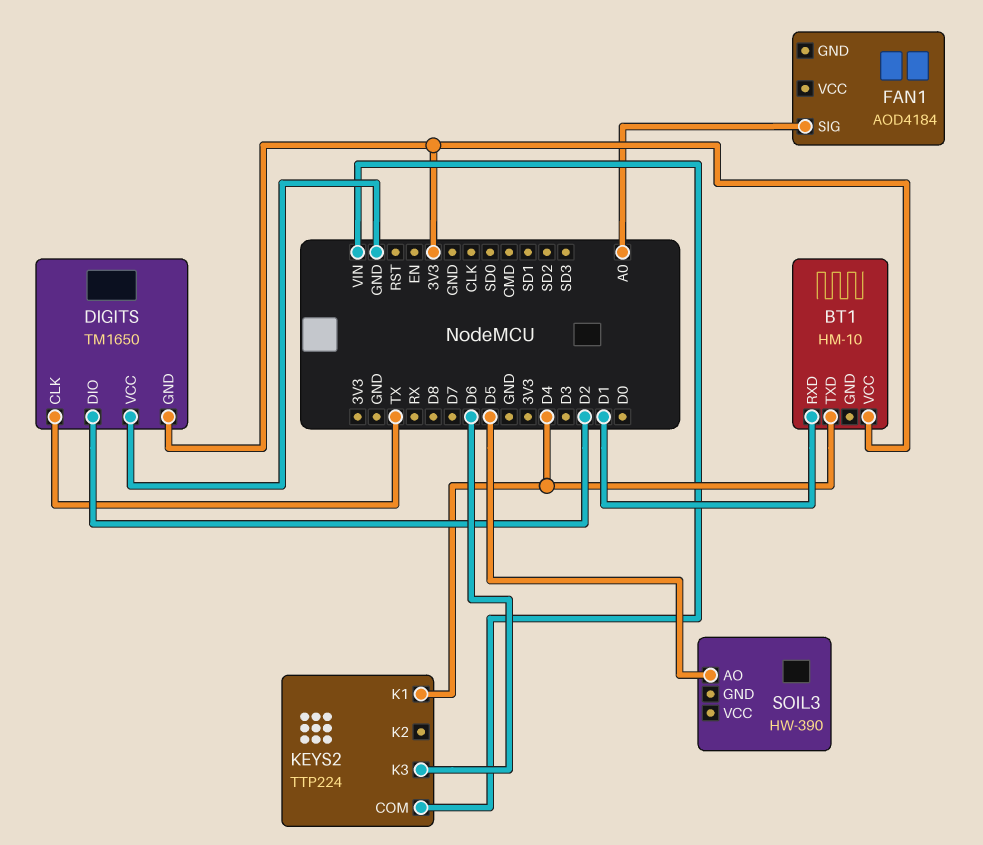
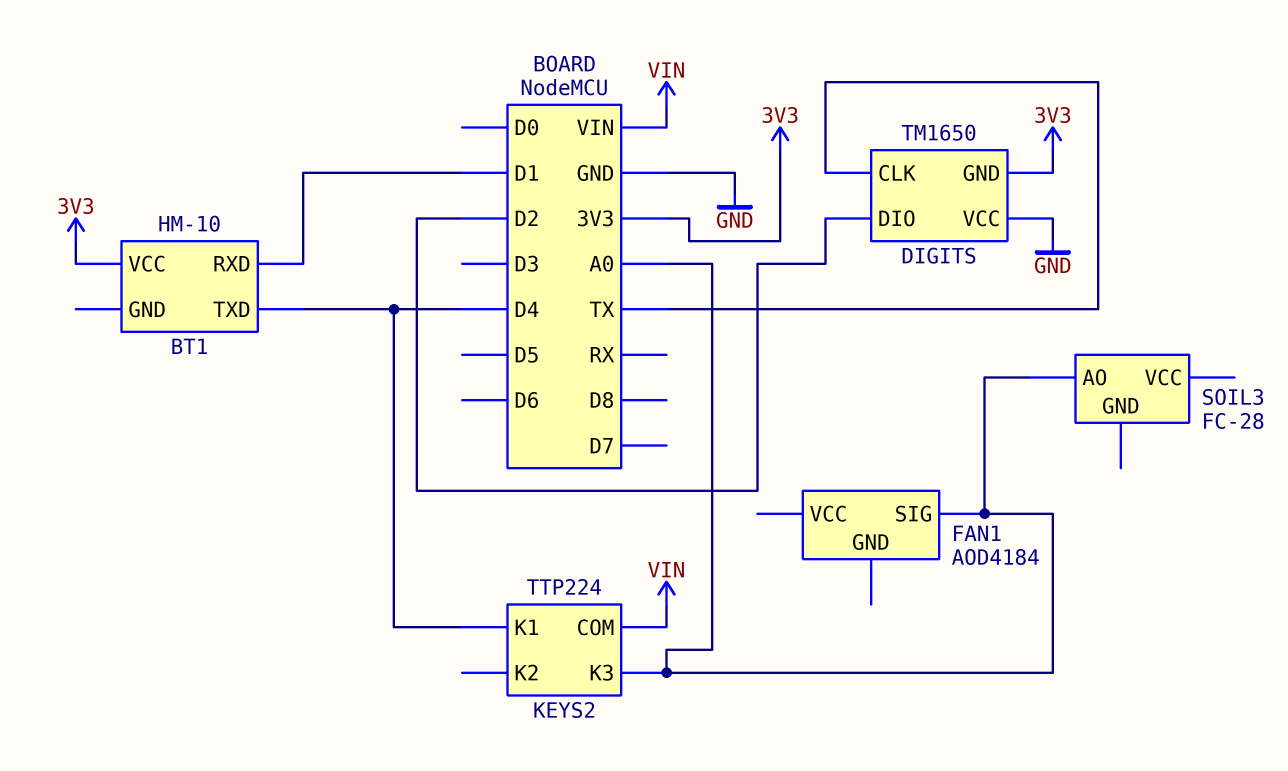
KEYS2 pin K3: D6 -> A0
SOIL3: HW-390 -> FC-28
SOIL3 pin AO: D5 -> A0

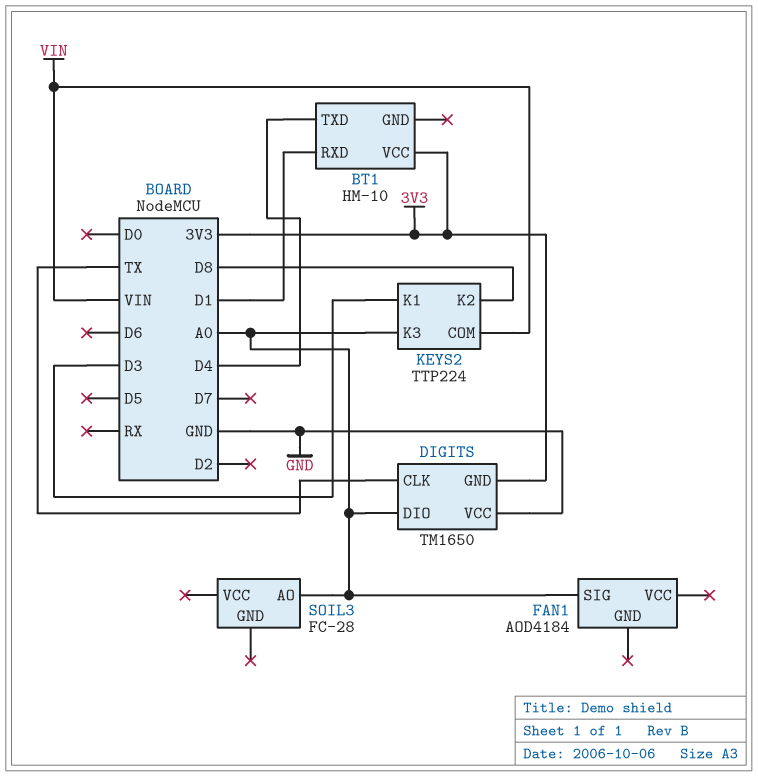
DIGITS pin DIO: D2 -> A0
KEYS2 pin K1: D4 -> D3
KEYS2 pin K2: none -> D8

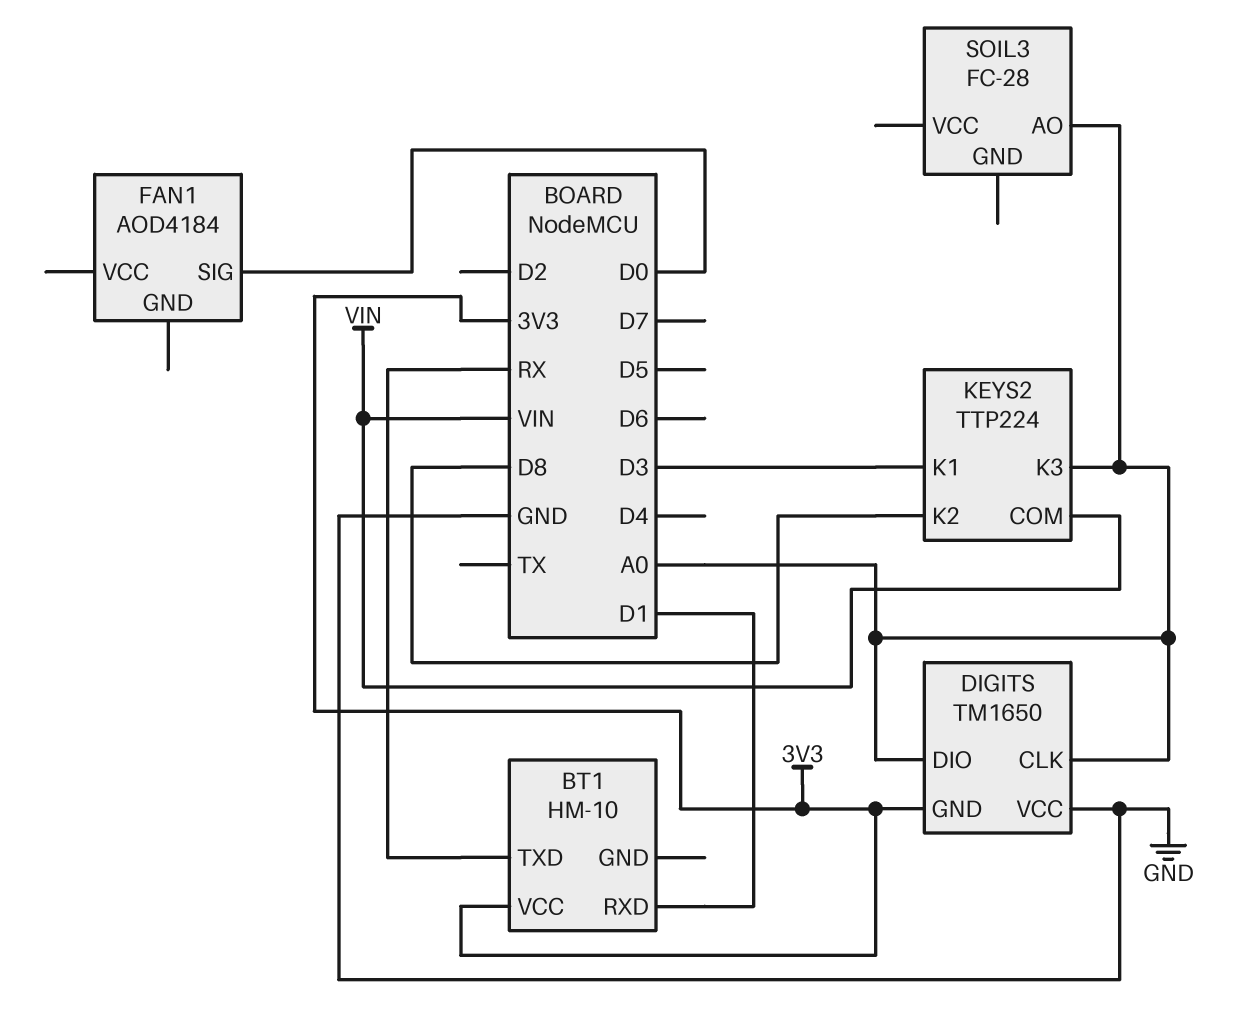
BT1 pin TXD: D4 -> RX
DIGITS pin CLK: TX -> A0
FAN1 pin SIG: A0 -> D0

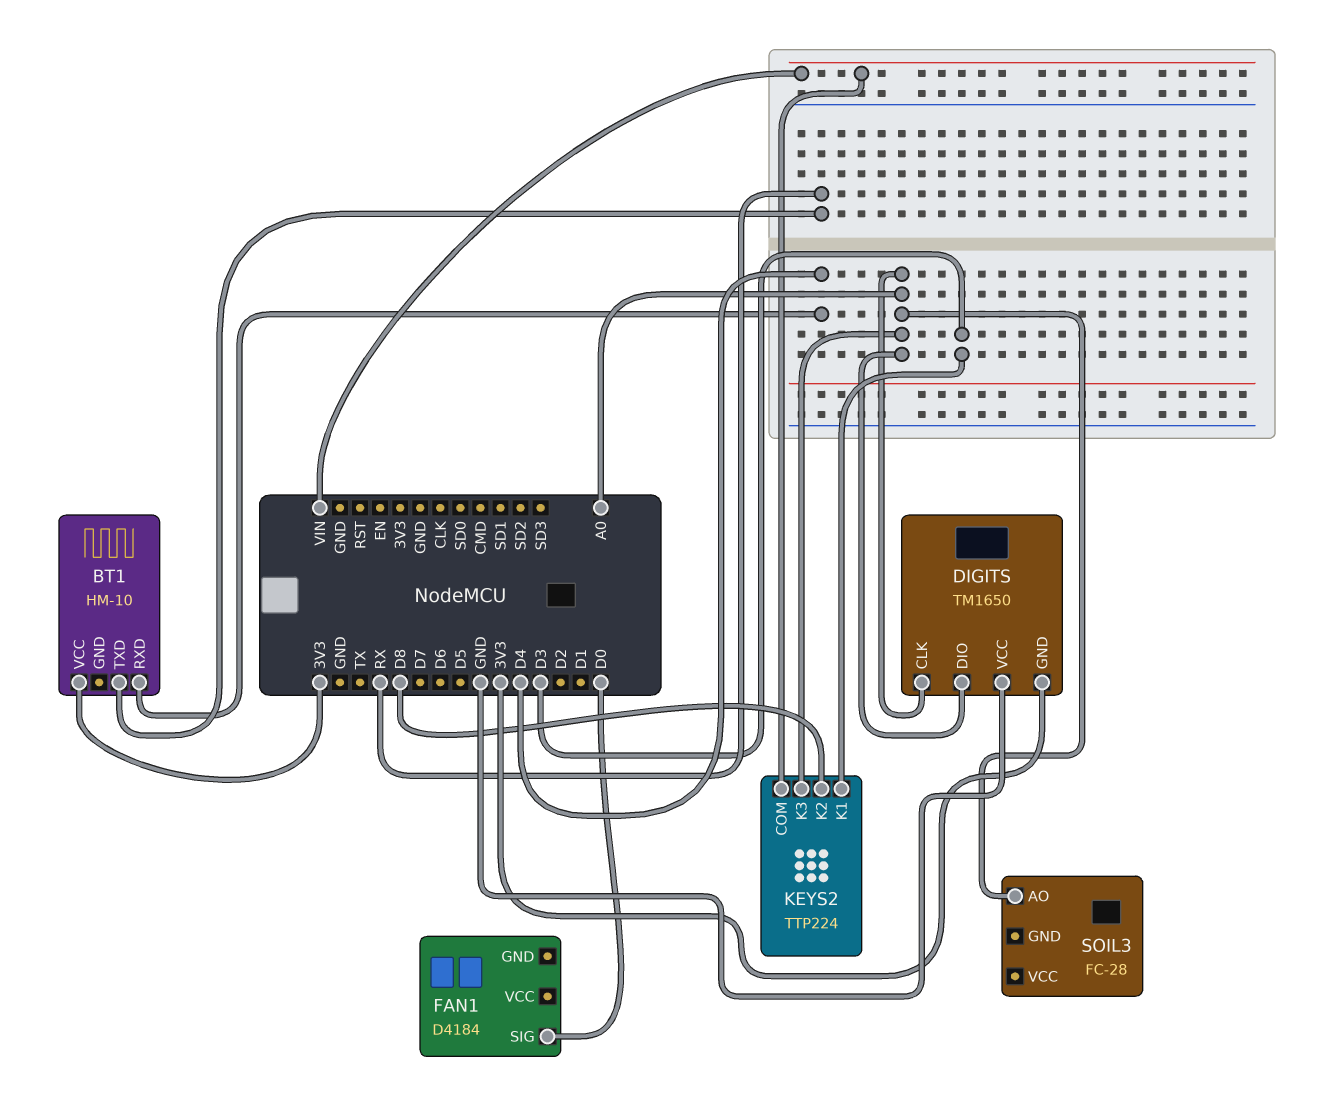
BT1 pin RXD: D1 -> D4
FAN1: AOD4184 -> D4184

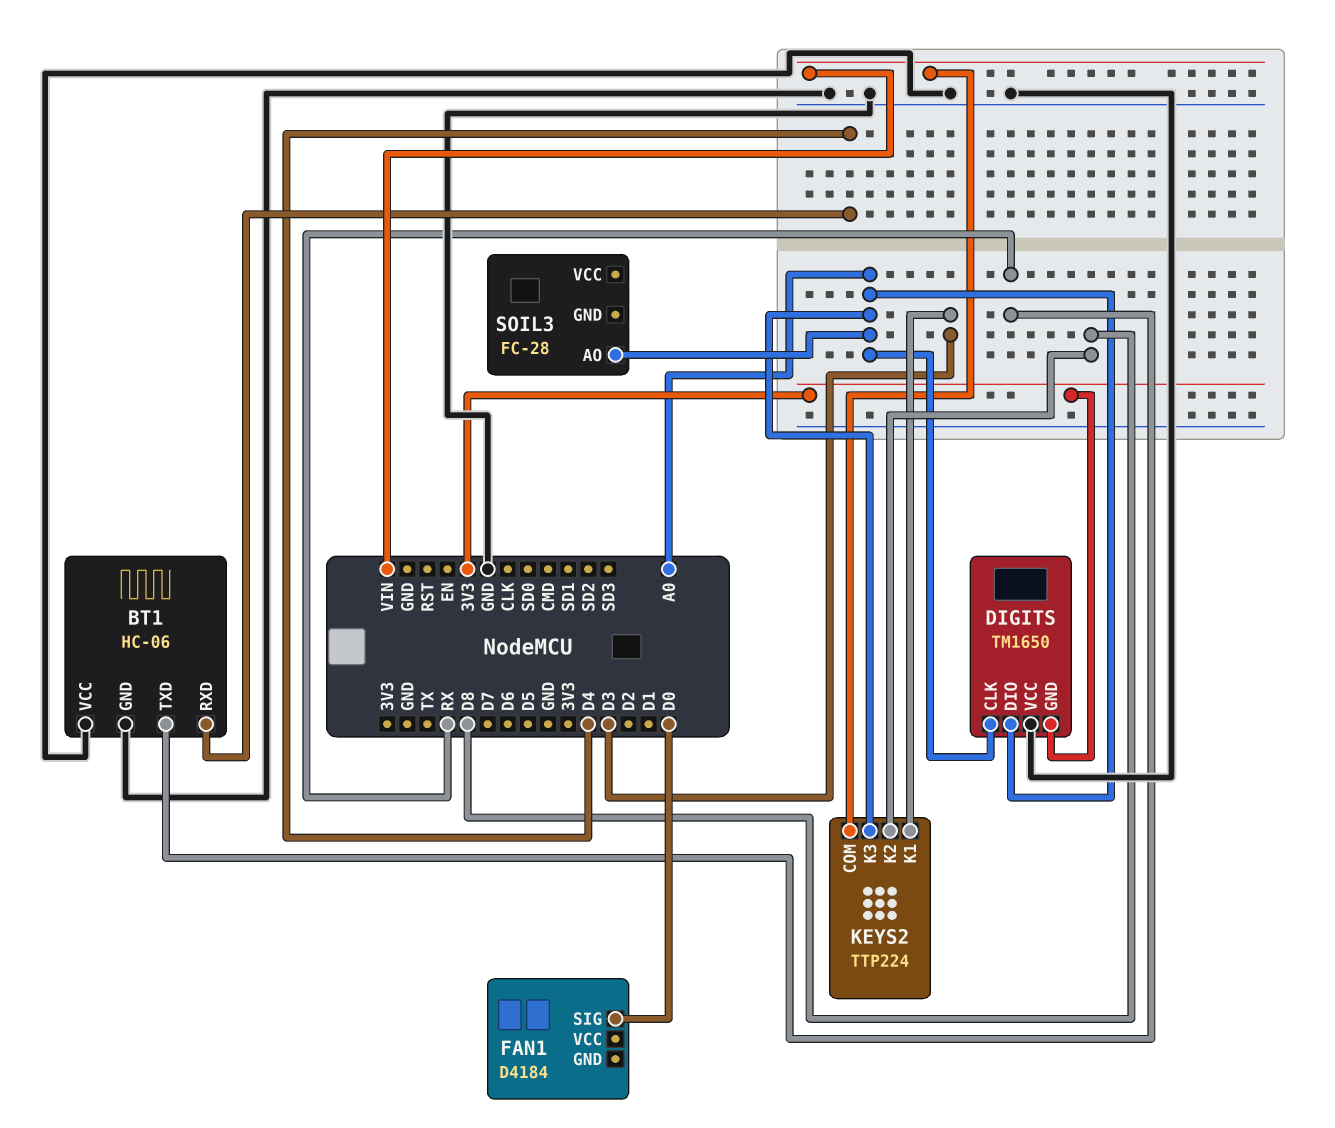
BT1: HM-10 -> HC-06
BT1 pin GND: none -> GND
BT1 pin VCC: 3V3 -> GND

